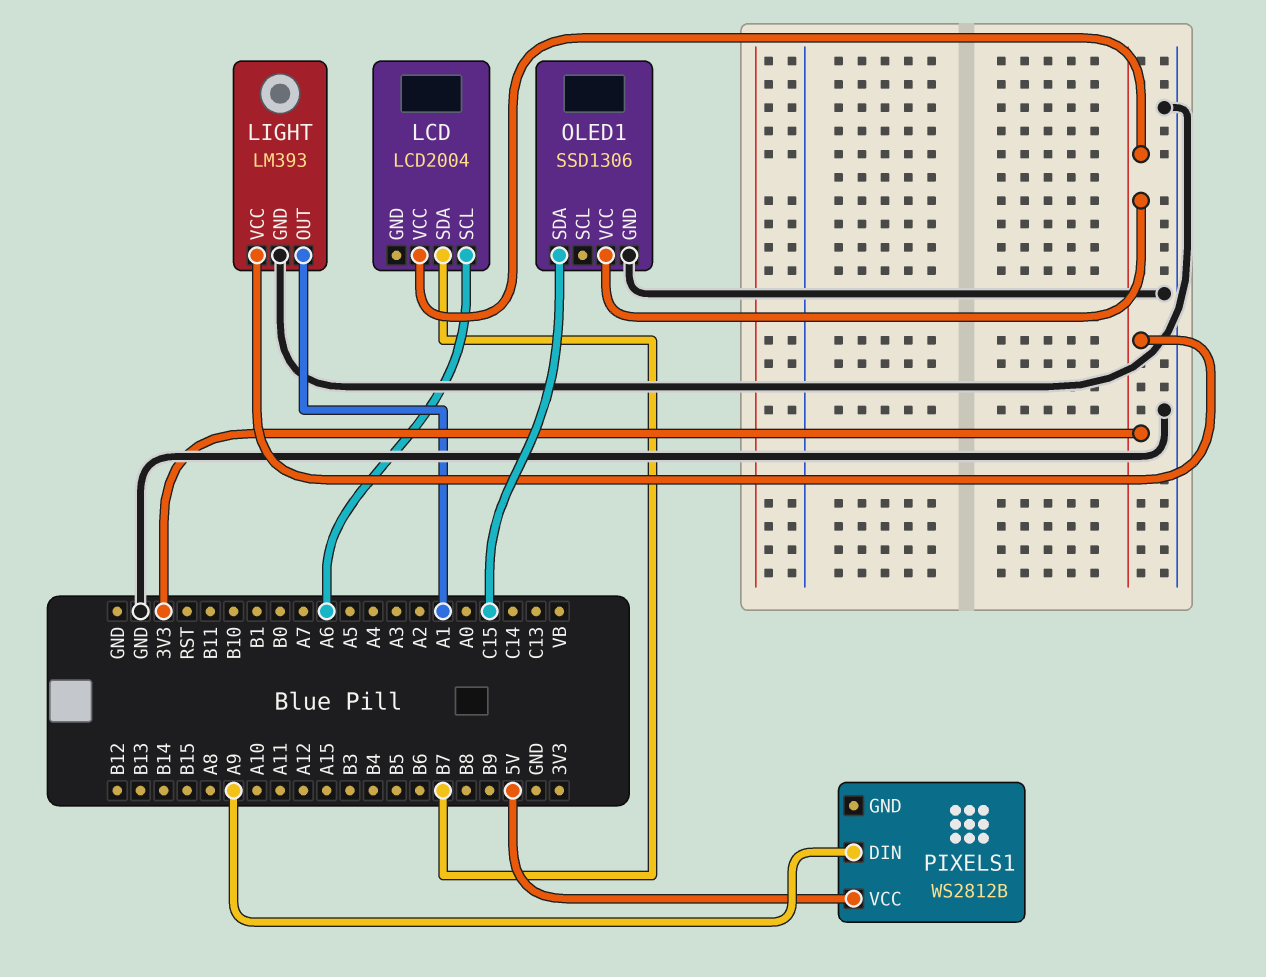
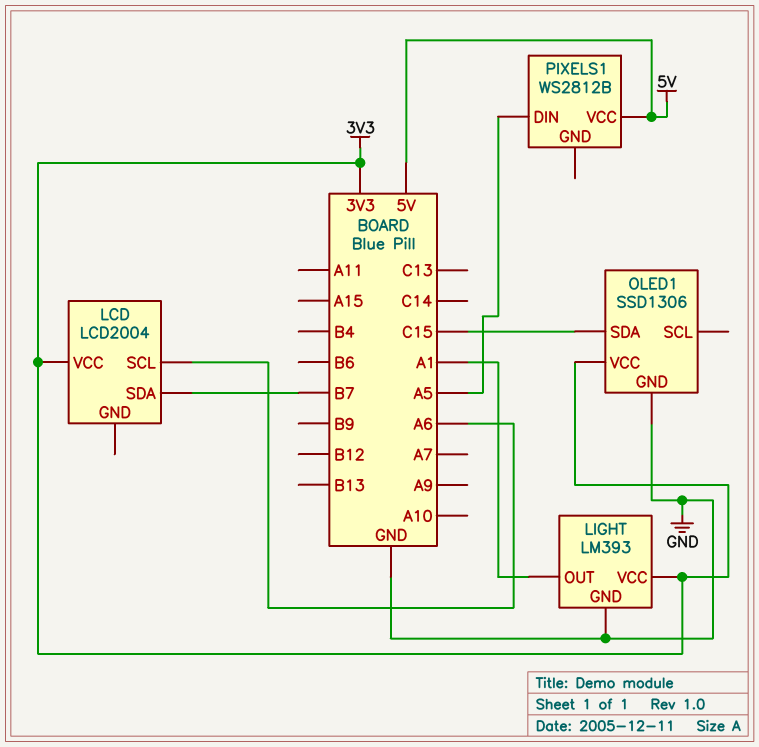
PIXELS1 pin DIN: A9 -> A5

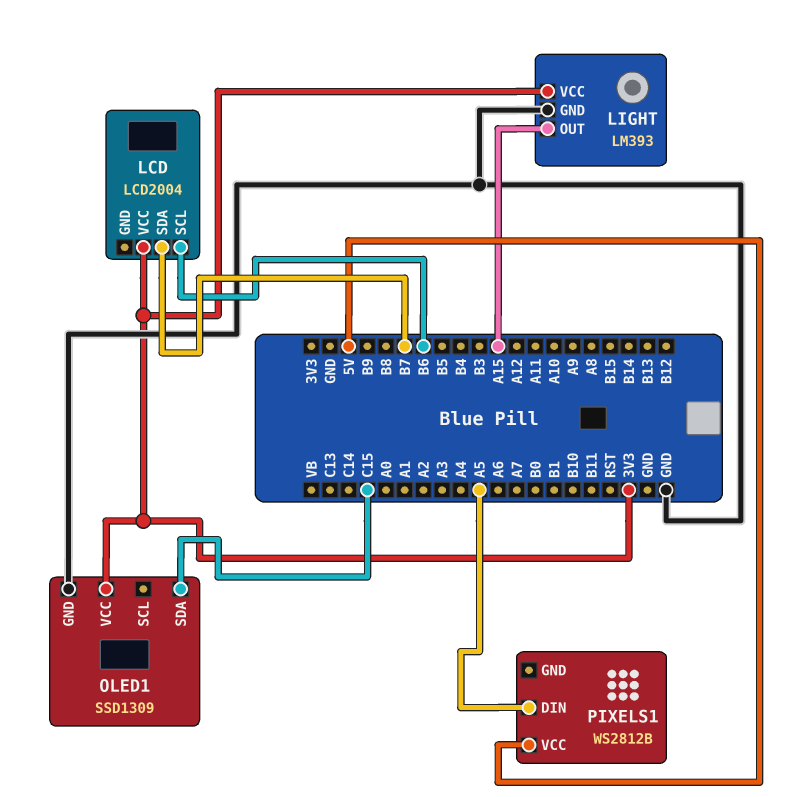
LCD pin SCL: A6 -> B6
LIGHT pin OUT: A1 -> A15
OLED1: SSD1306 -> SSD1309

